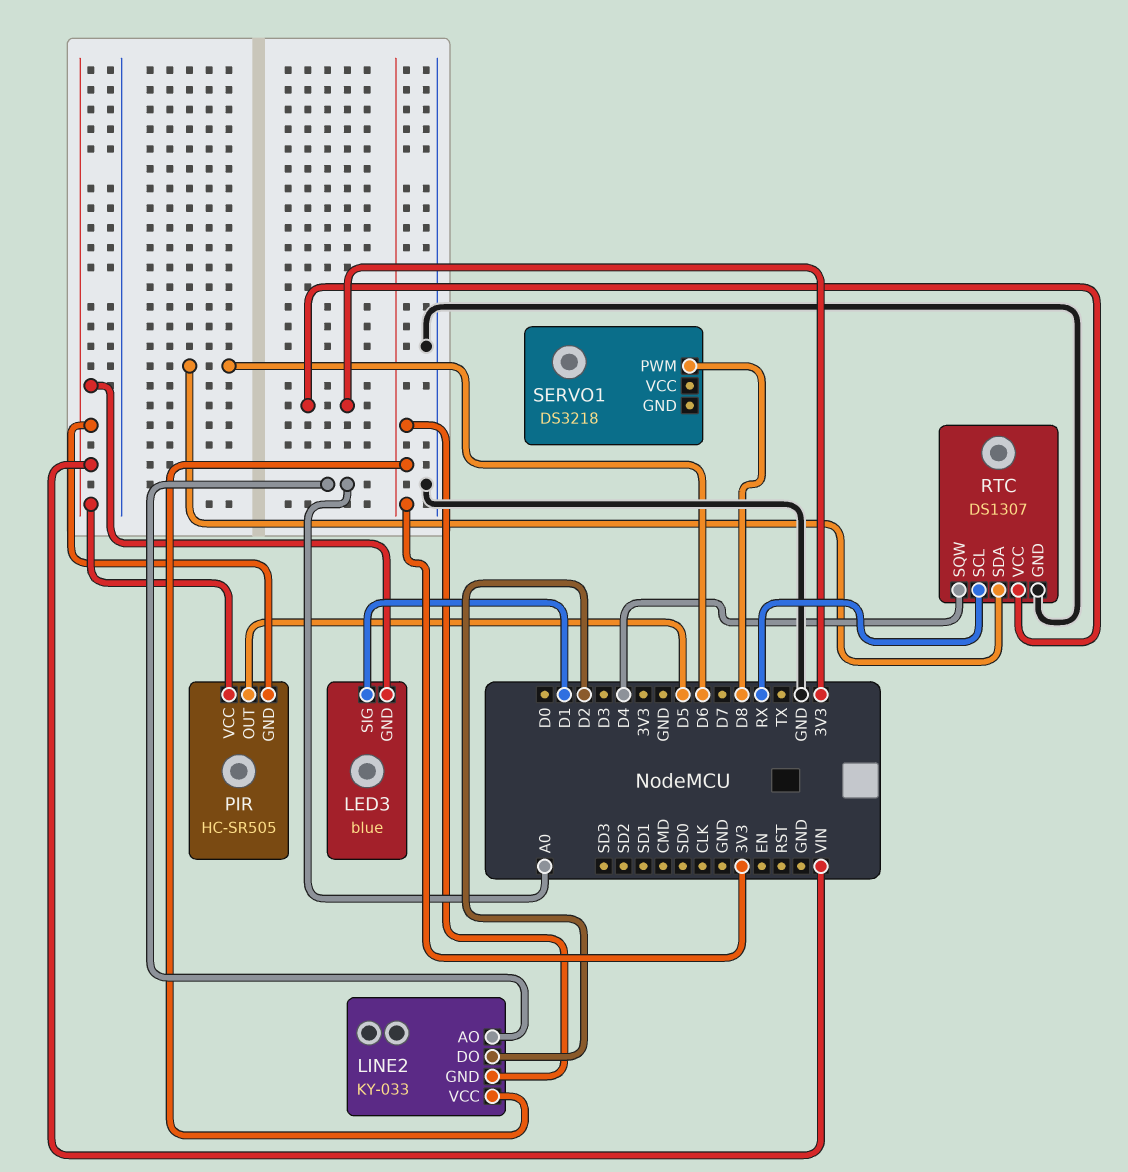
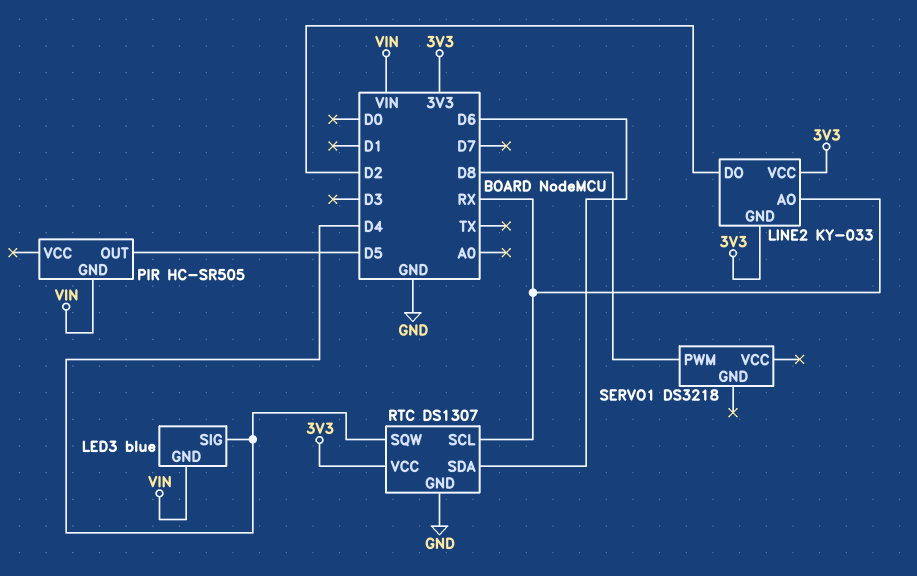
LED3 pin SIG: D1 -> D4
LINE2 pin AO: A0 -> RX
PIR pin VCC: VIN -> none

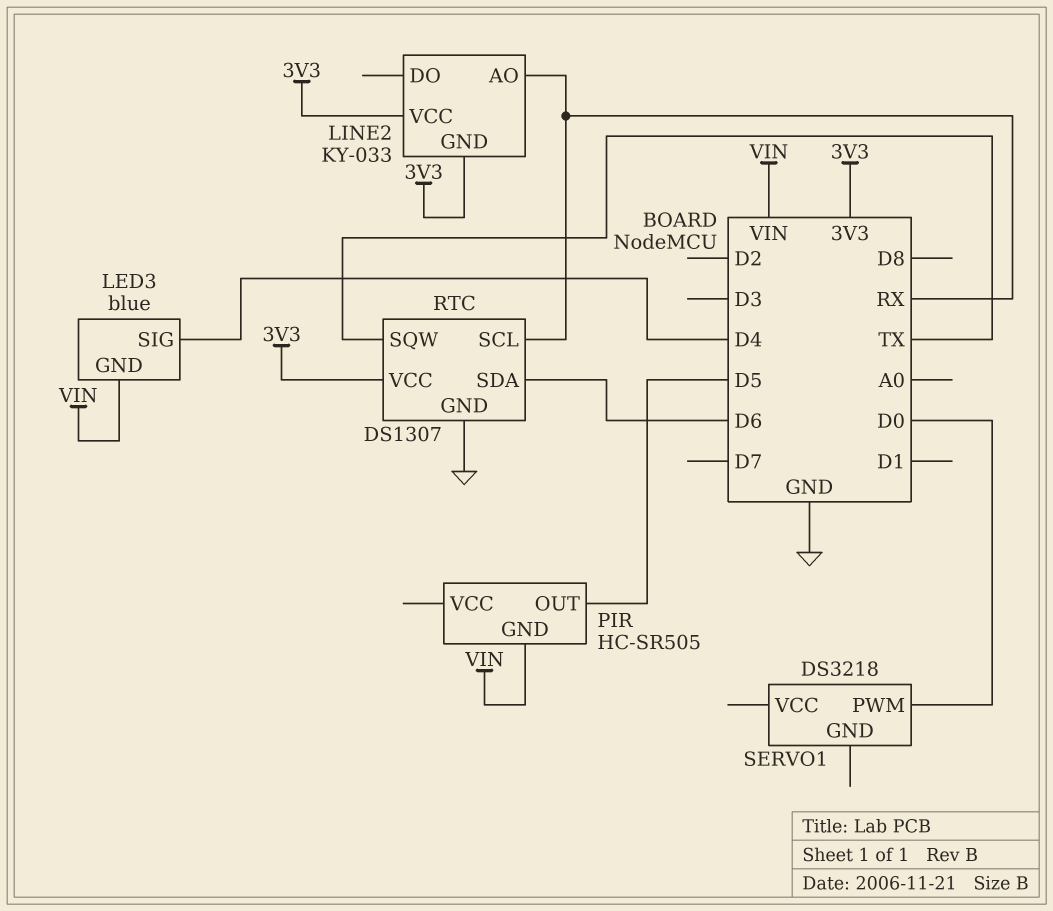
LINE2 pin DO: D2 -> none
RTC pin SQW: D4 -> TX
SERVO1 pin PWM: D8 -> D0

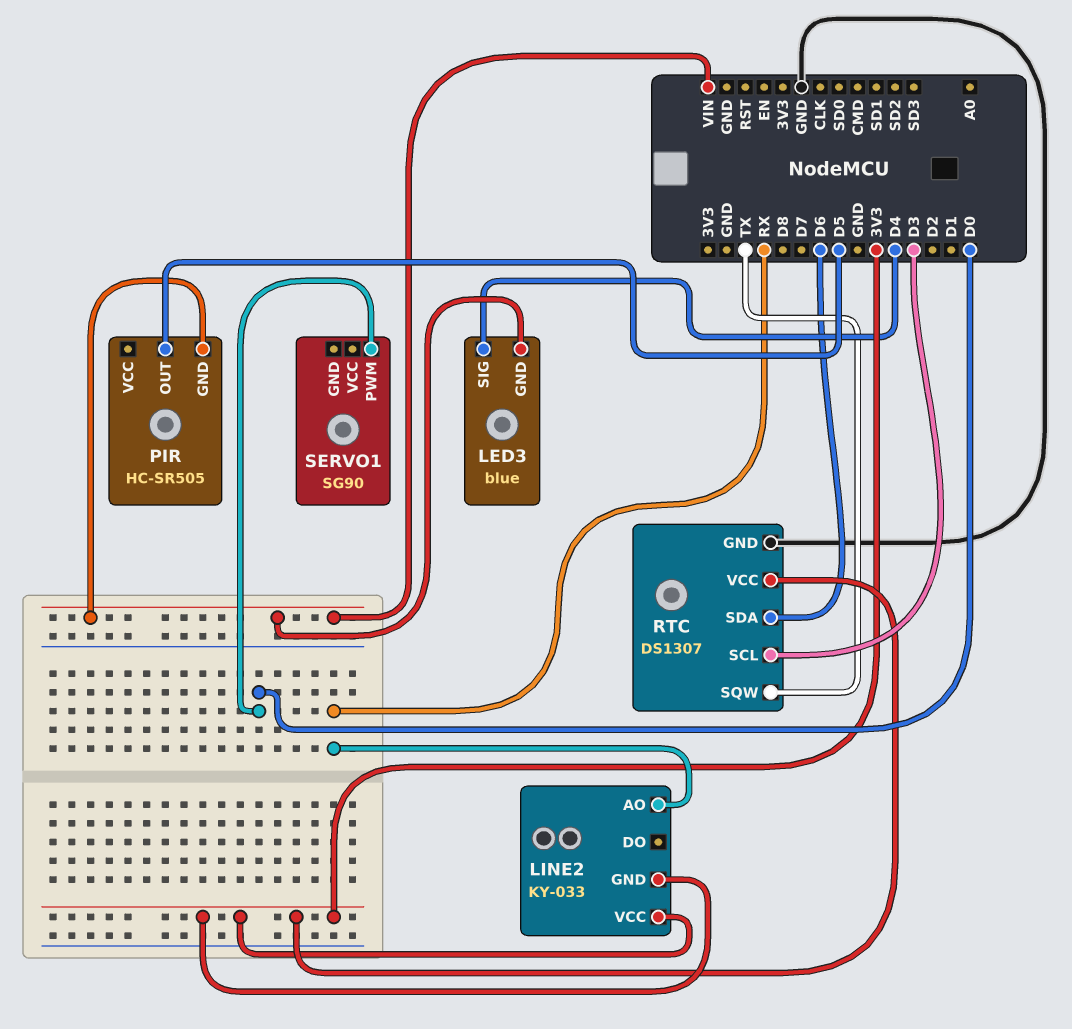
RTC pin SCL: RX -> D3
SERVO1: DS3218 -> SG90

